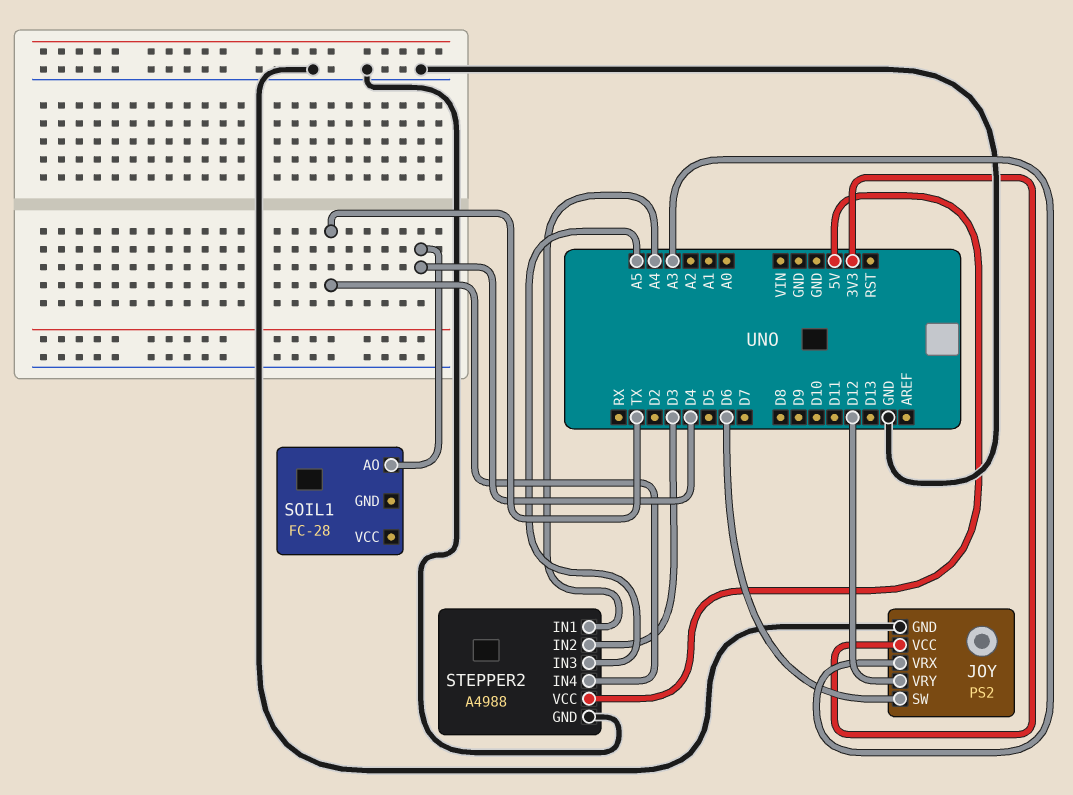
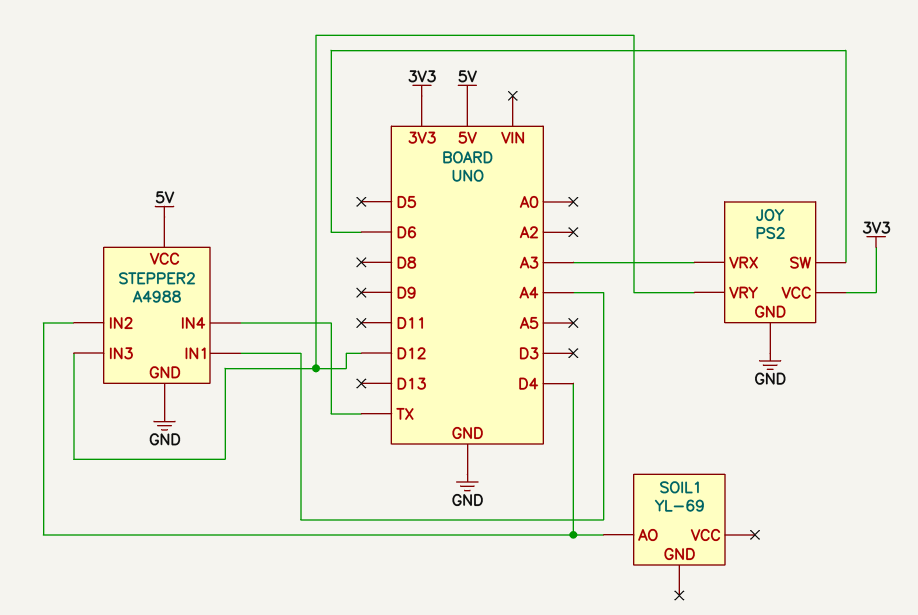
SOIL1: FC-28 -> YL-69
STEPPER2 pin IN2: D3 -> D4
STEPPER2 pin IN3: A5 -> D12

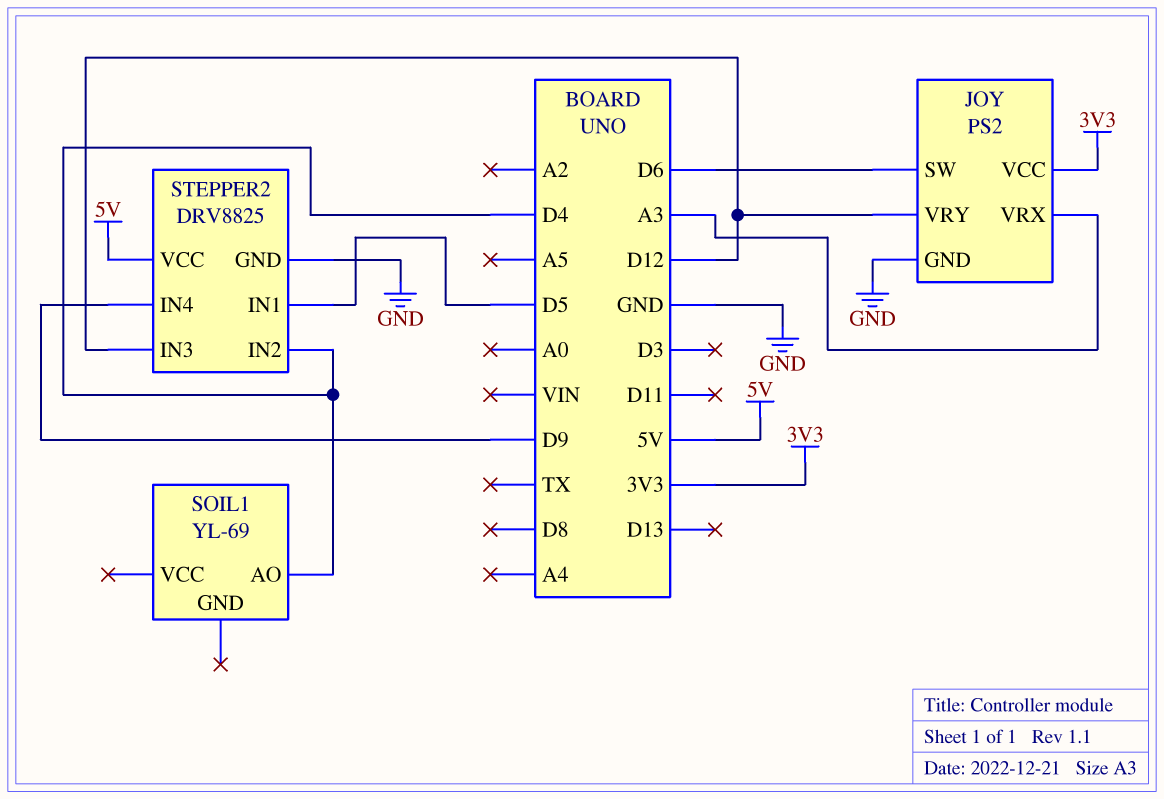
STEPPER2: A4988 -> DRV8825
STEPPER2 pin IN1: A4 -> D5
STEPPER2 pin IN4: TX -> D9

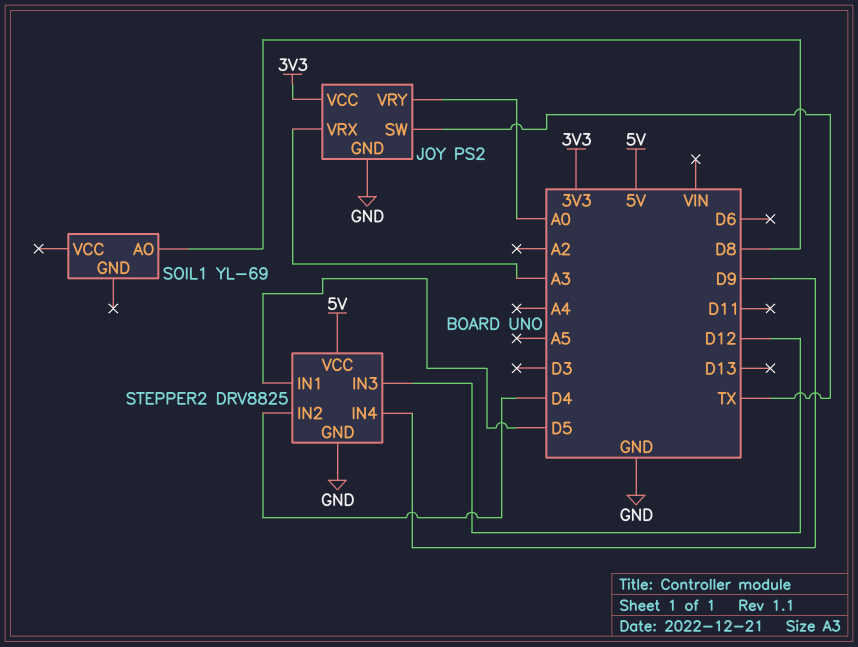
JOY pin SW: D6 -> TX
JOY pin VRY: D12 -> A0
SOIL1 pin AO: D4 -> D8

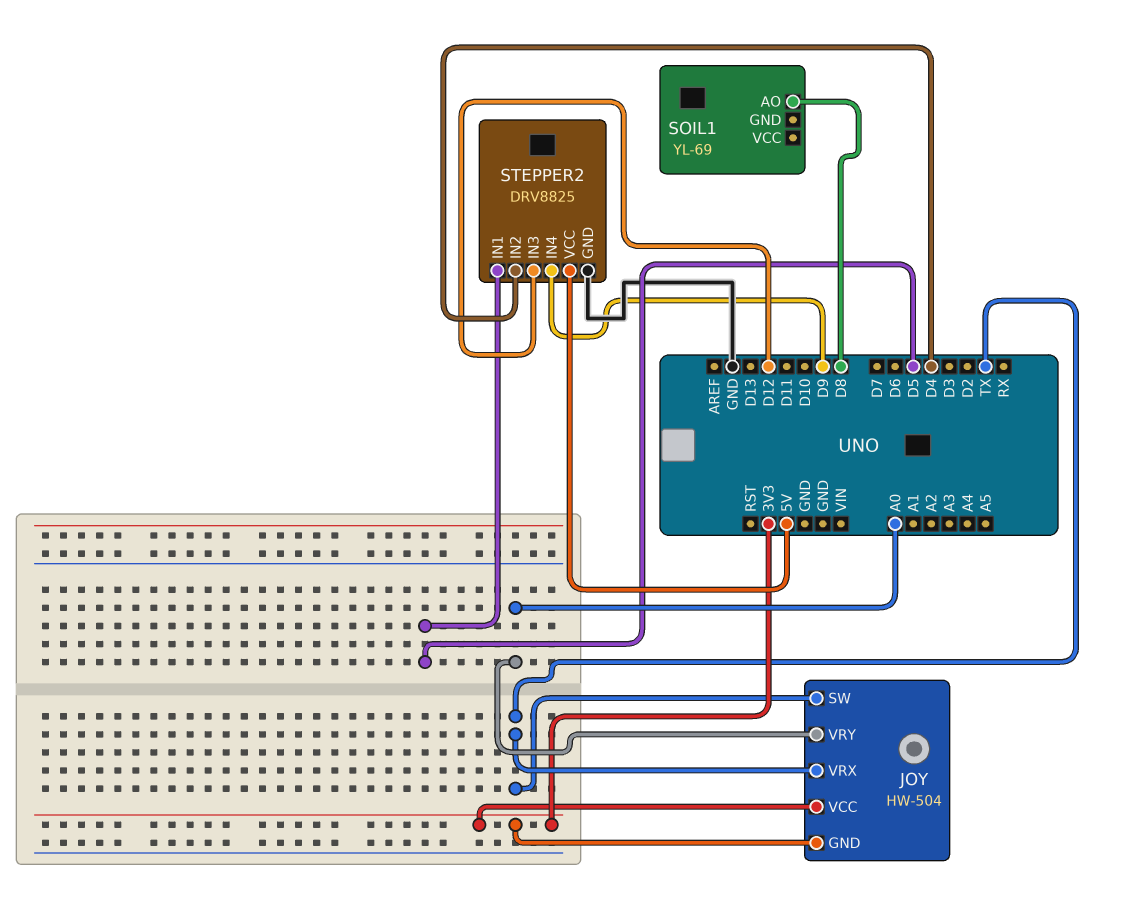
JOY: PS2 -> HW-504
JOY pin GND: GND -> 3V3
JOY pin VRX: A3 -> TX

